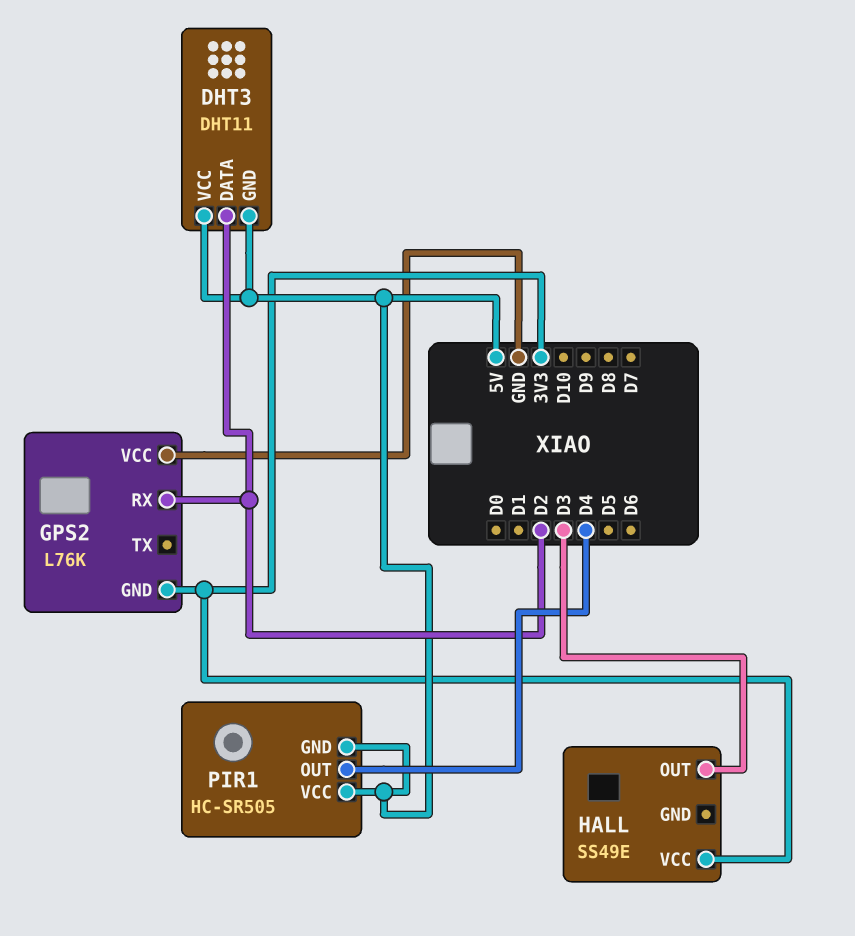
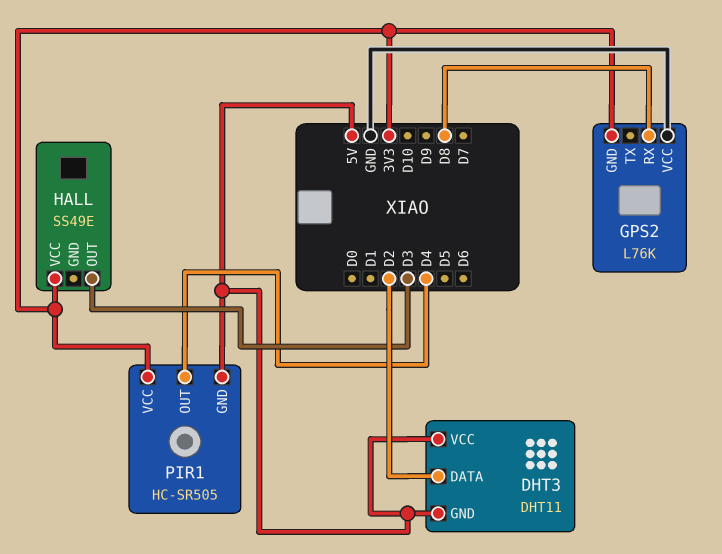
GPS2 pin RX: D2 -> D8
PIR1 pin VCC: 5V -> 3V3

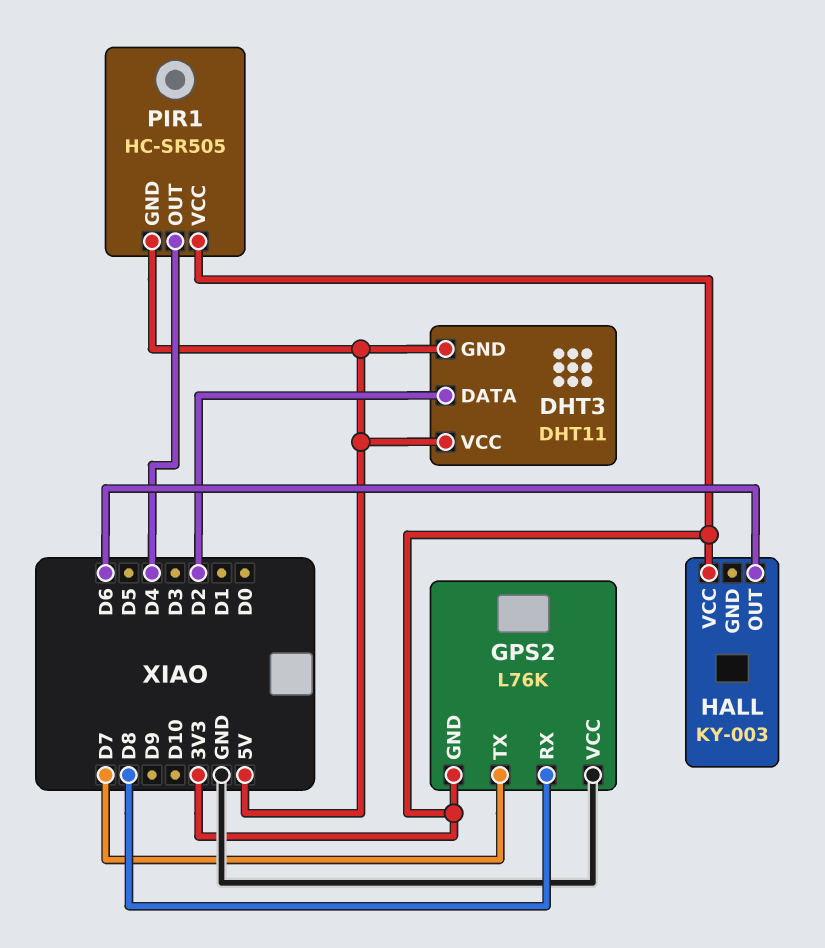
GPS2 pin TX: none -> D7
HALL: SS49E -> KY-003
HALL pin OUT: D3 -> D6

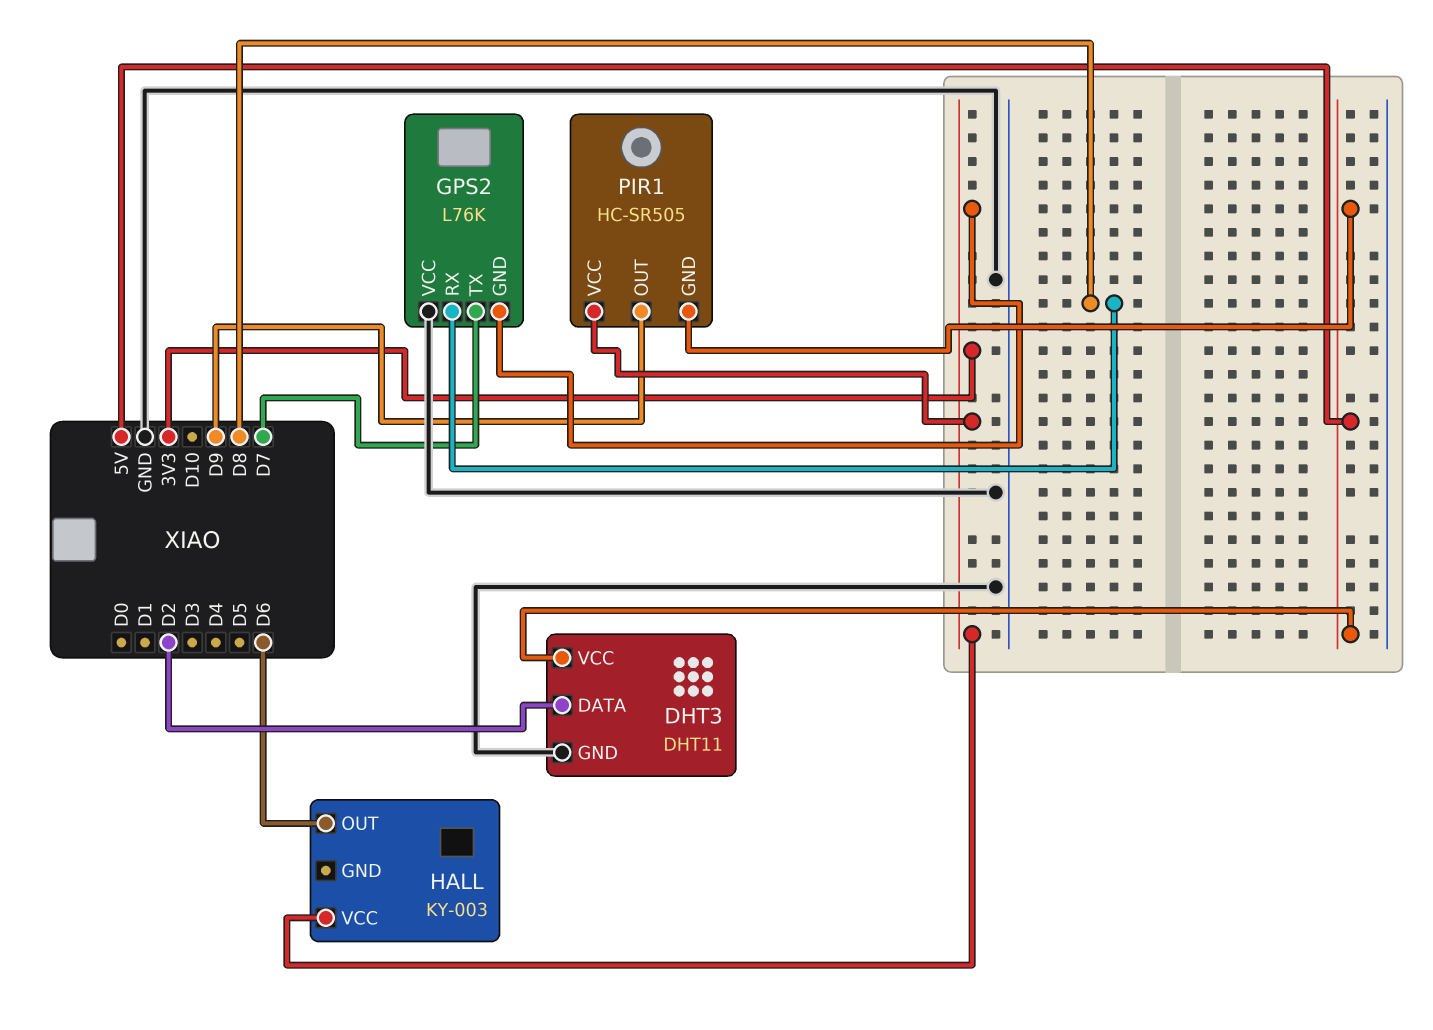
DHT3 pin GND: 5V -> GND
PIR1 pin OUT: D4 -> D9

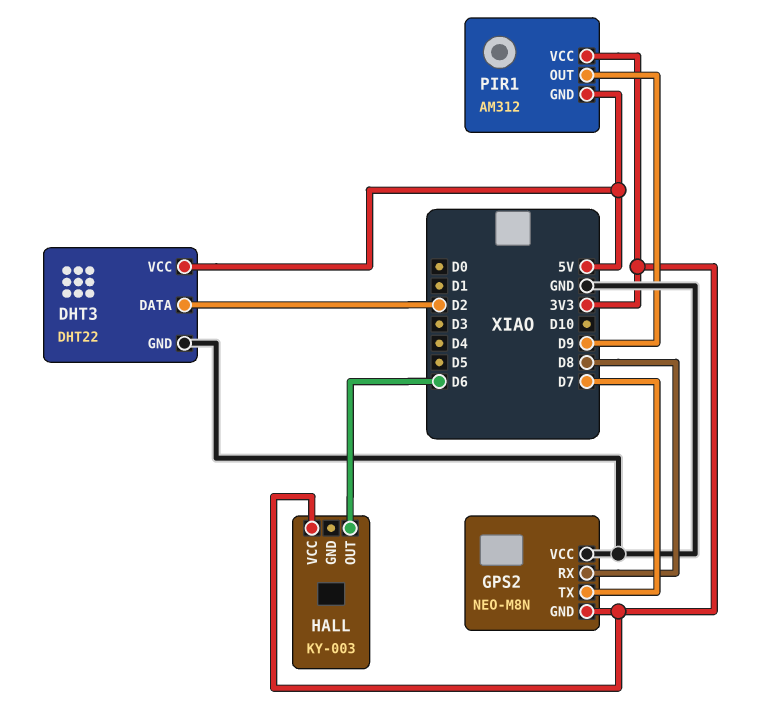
DHT3: DHT11 -> DHT22
GPS2: L76K -> NEO-M8N
PIR1: HC-SR505 -> AM312

